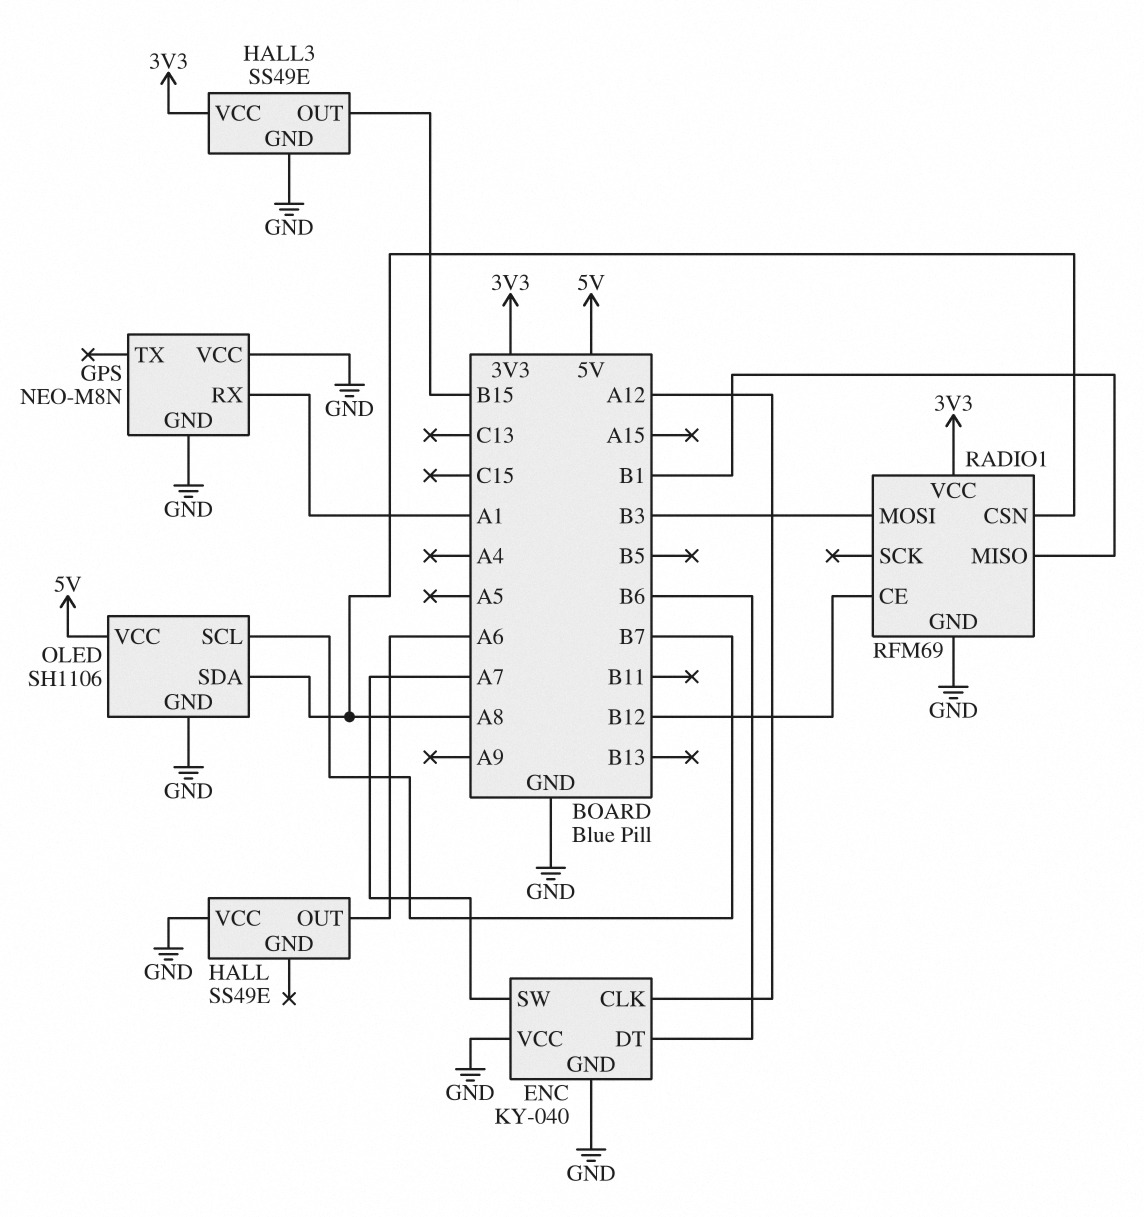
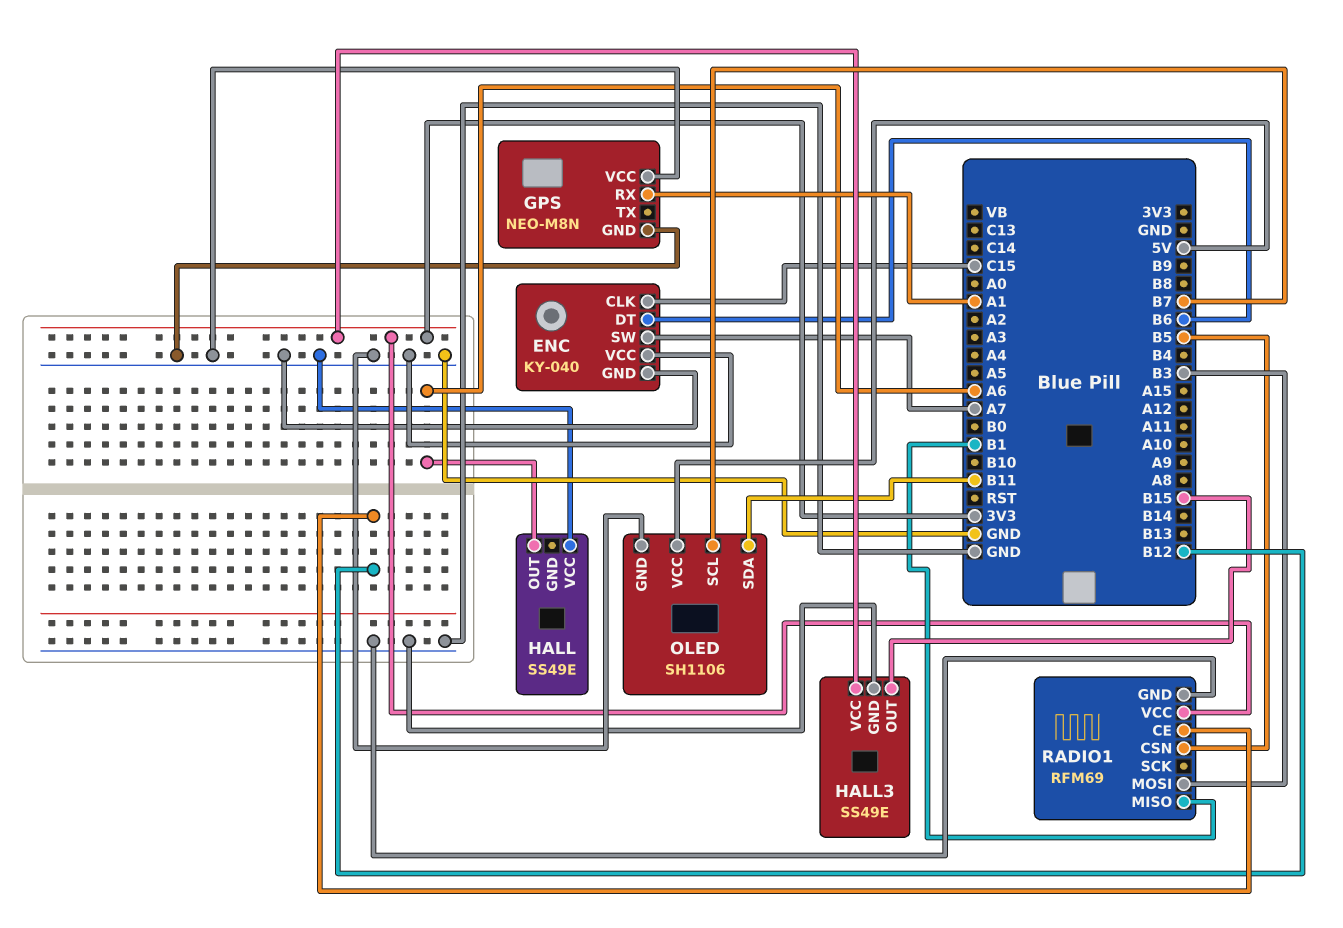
ENC pin CLK: A12 -> C15
OLED pin SDA: A8 -> B11
RADIO1 pin CSN: A8 -> B5

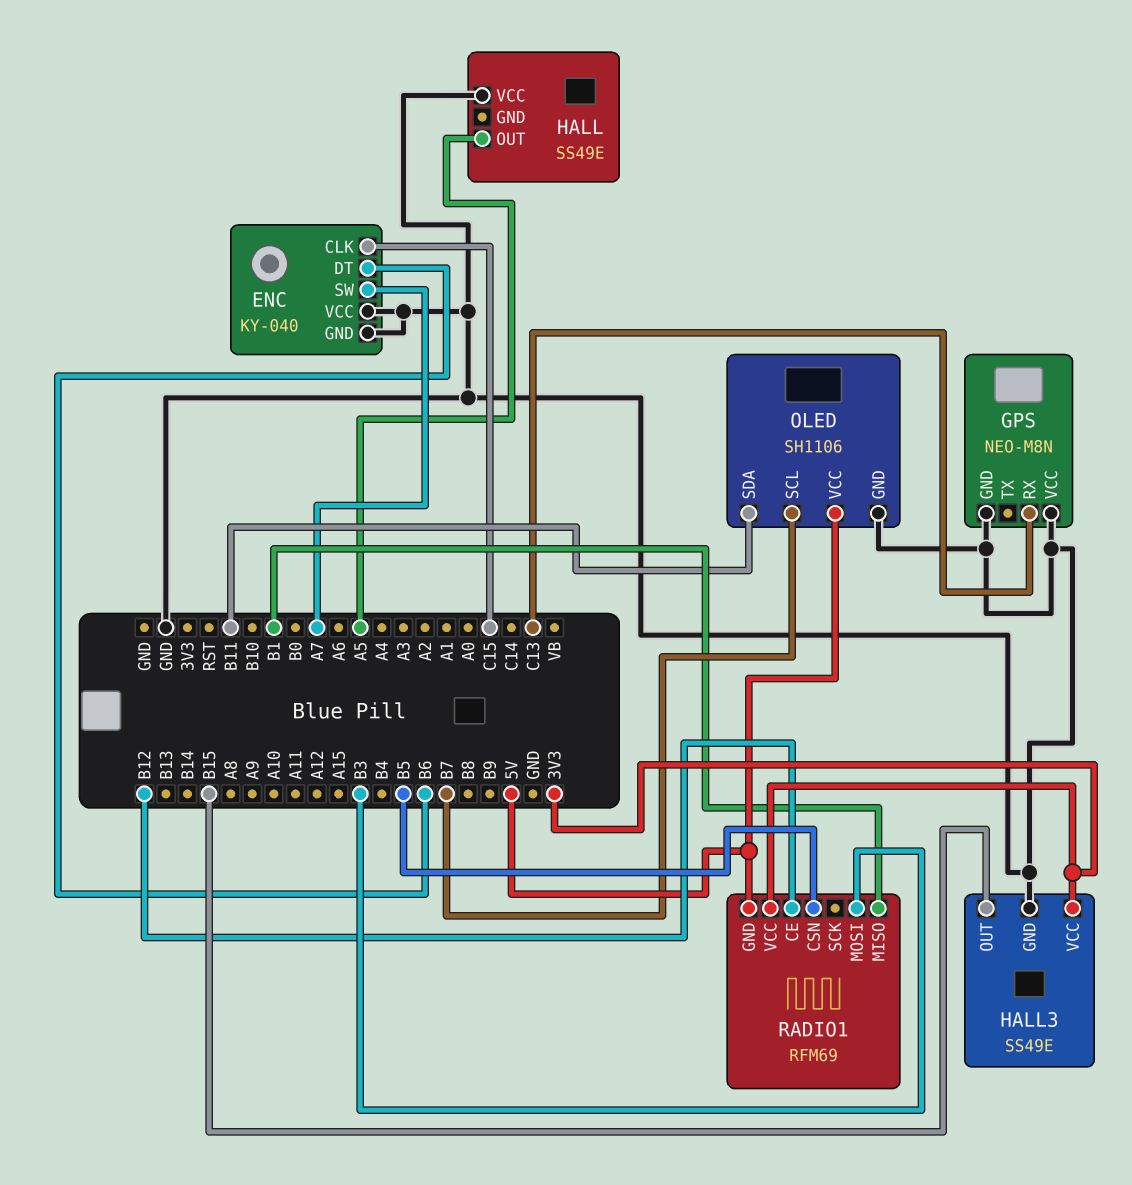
GPS pin RX: A1 -> C13
HALL pin OUT: A6 -> A5
RADIO1 pin GND: GND -> 5V

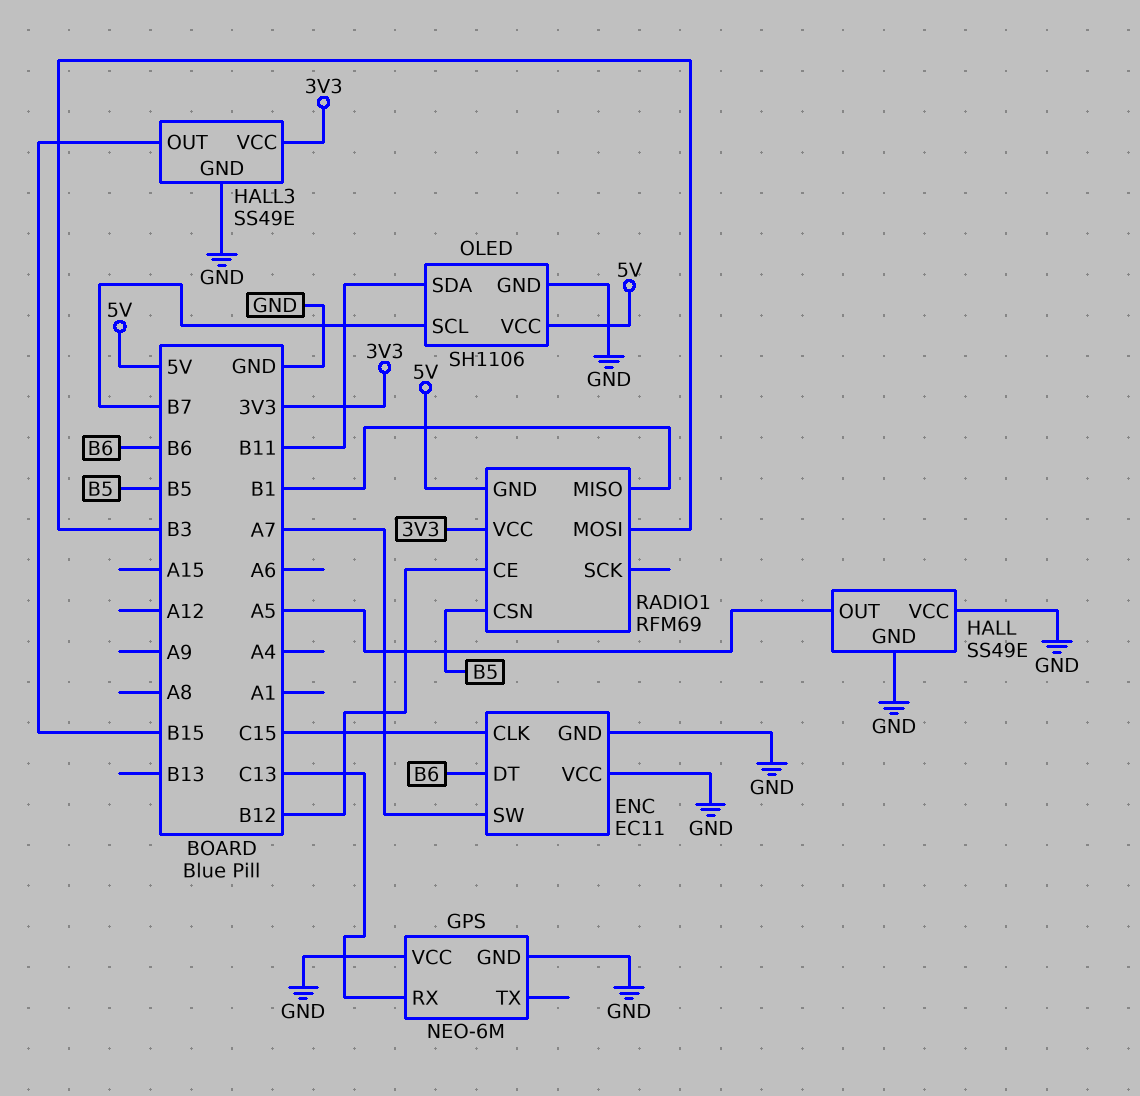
ENC: KY-040 -> EC11
GPS: NEO-M8N -> NEO-6M
HALL pin GND: none -> GND

